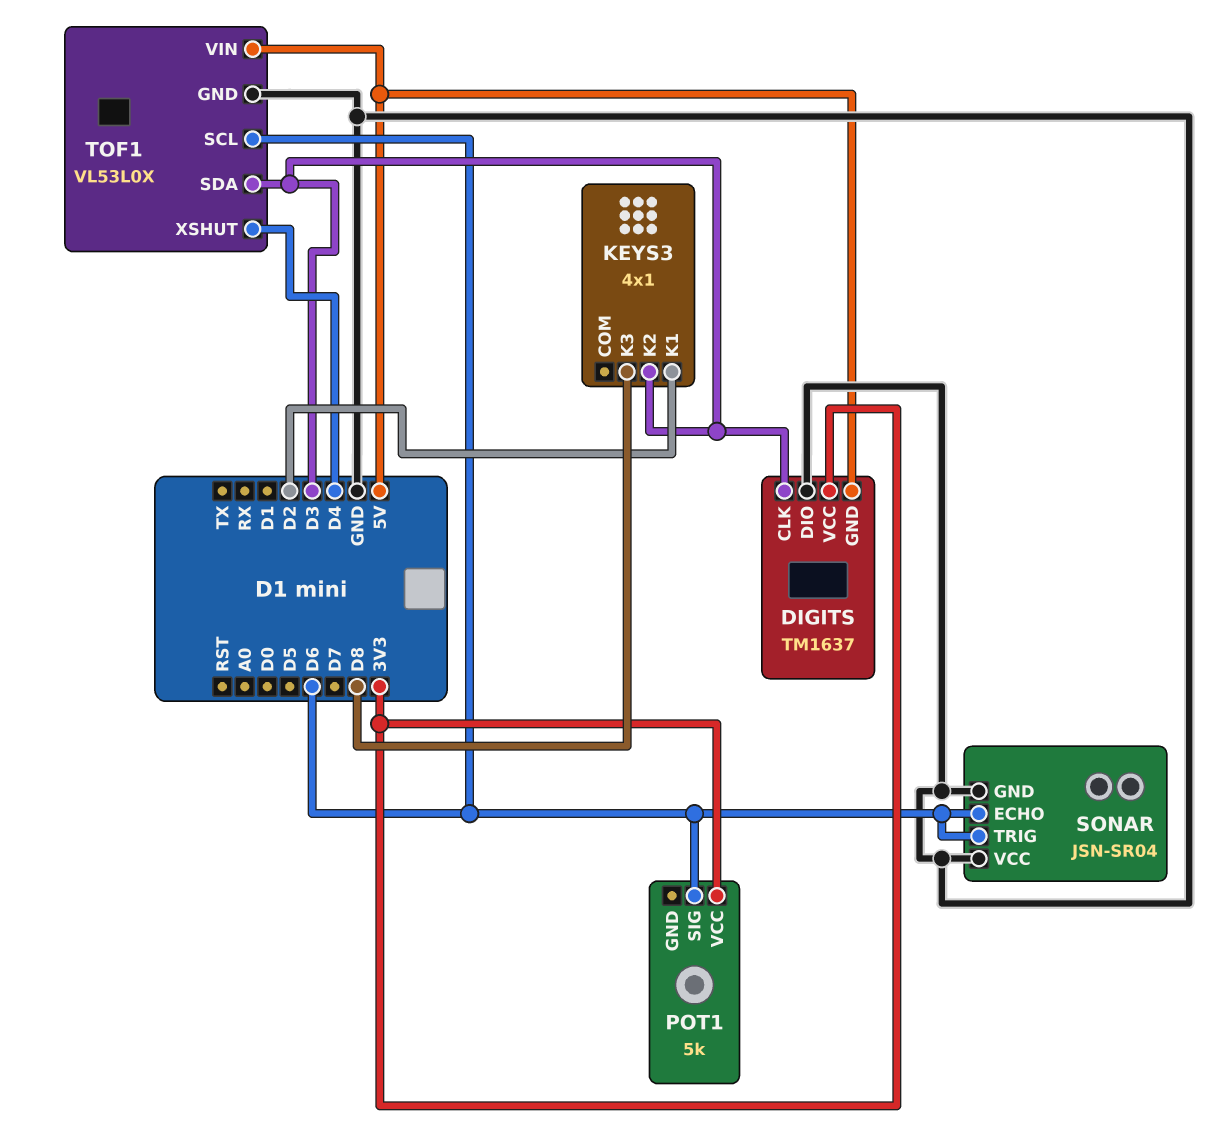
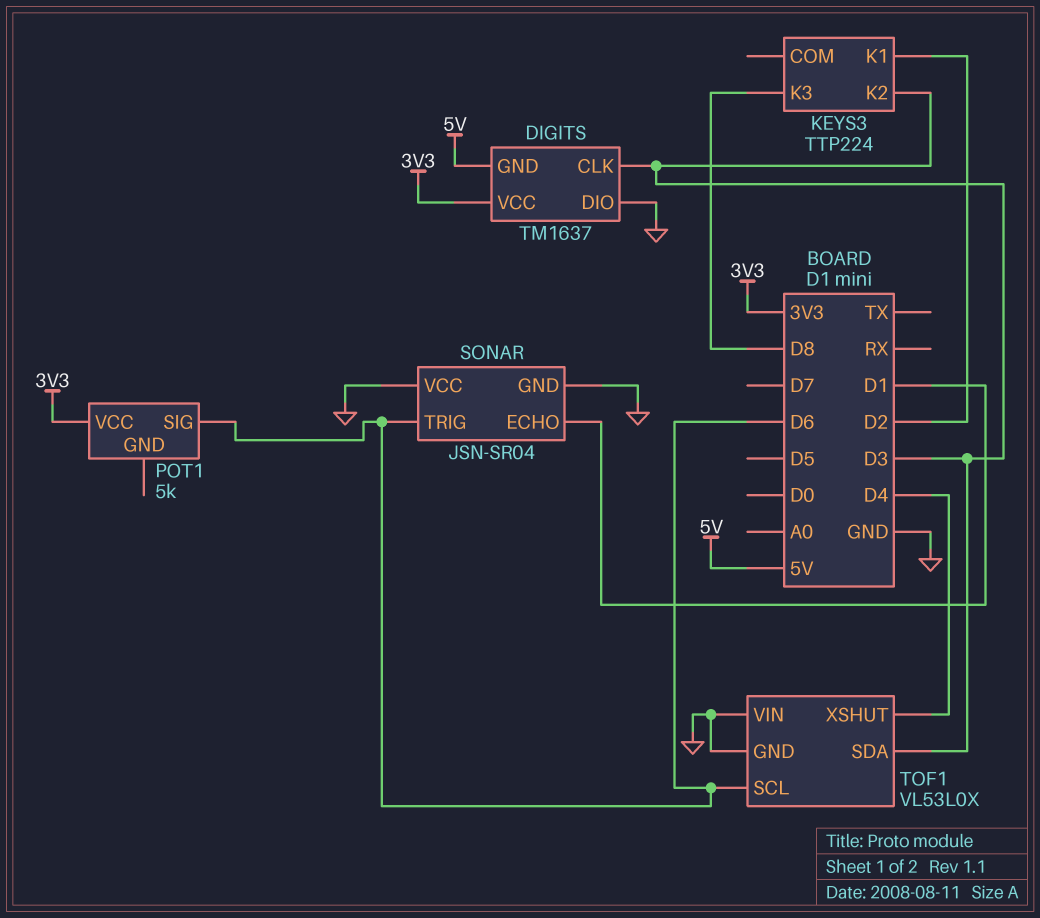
KEYS3: 4x1 -> TTP224
SONAR pin ECHO: D6 -> D1
TOF1 pin VIN: 5V -> GND

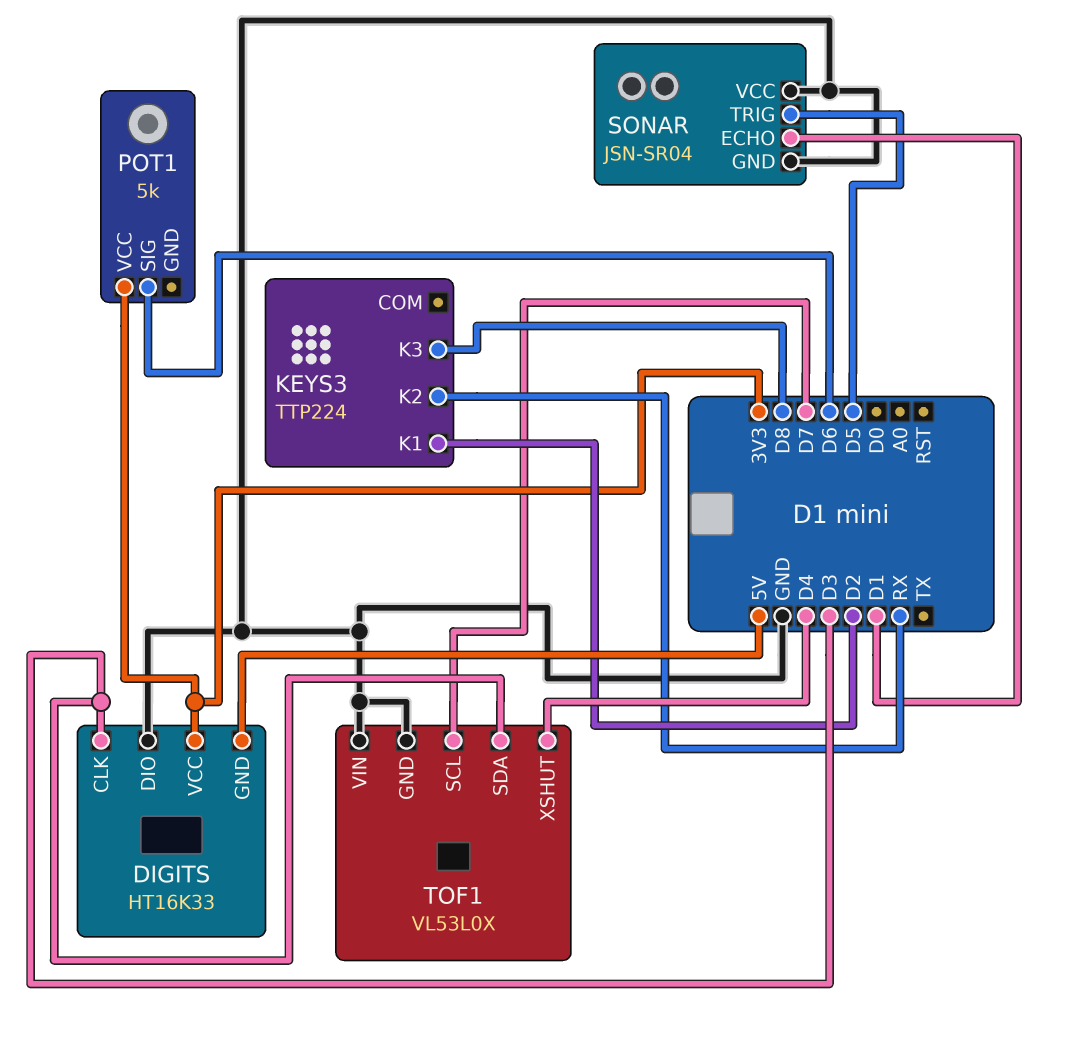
DIGITS: TM1637 -> HT16K33
KEYS3 pin K2: D3 -> RX
SONAR pin TRIG: D6 -> D5
TOF1 pin SCL: D6 -> D7

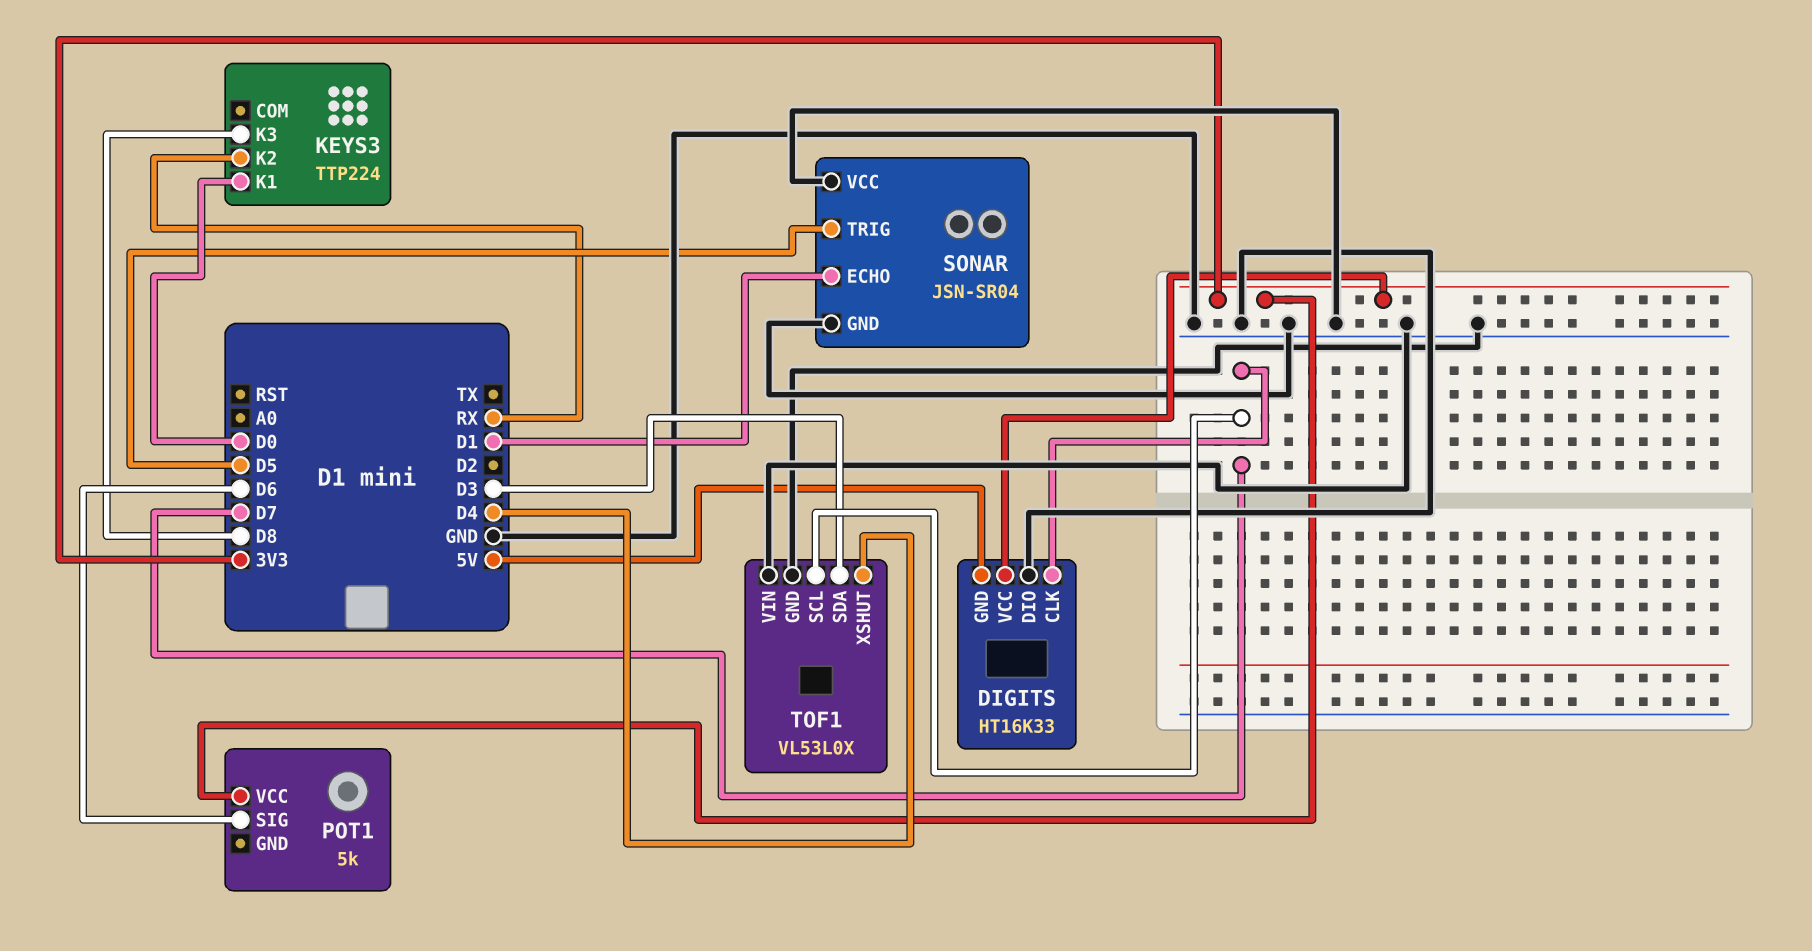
DIGITS pin CLK: D3 -> D7
KEYS3 pin K1: D2 -> D0

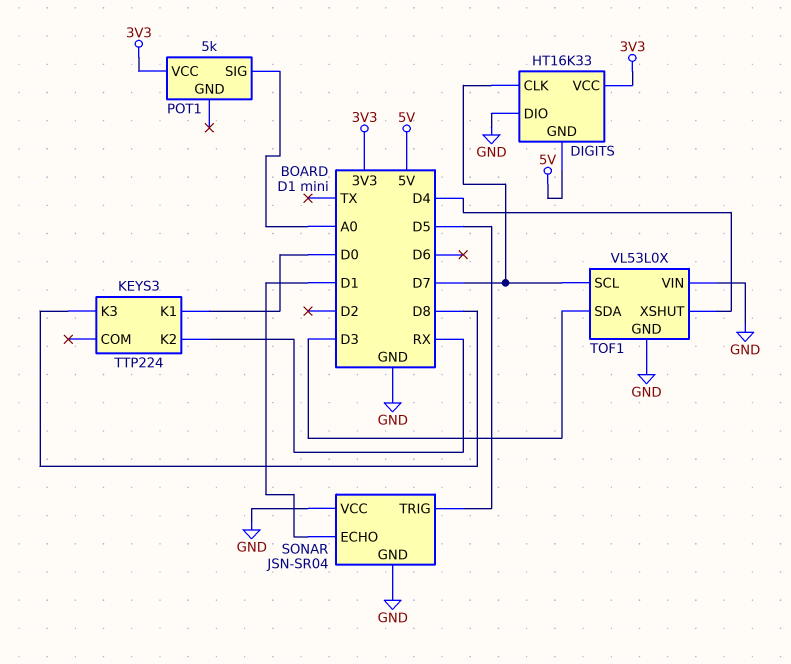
POT1 pin SIG: D6 -> A0

